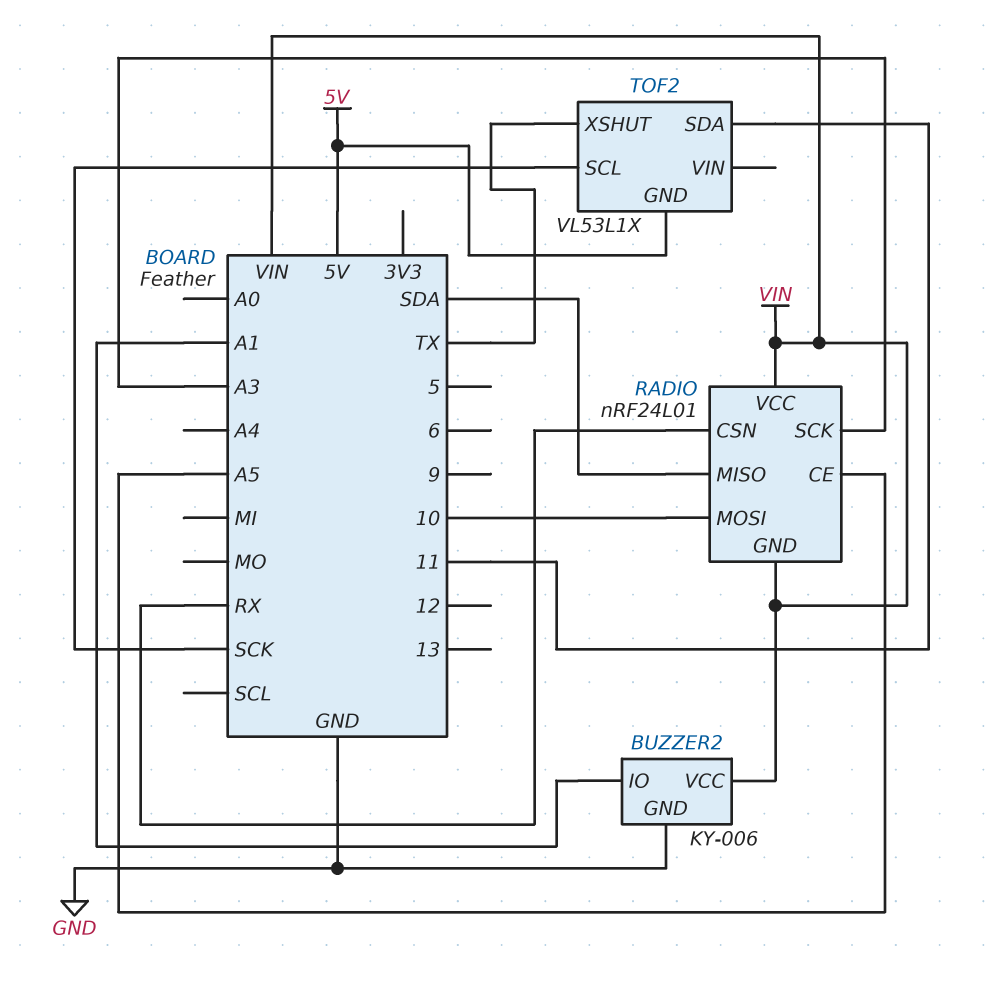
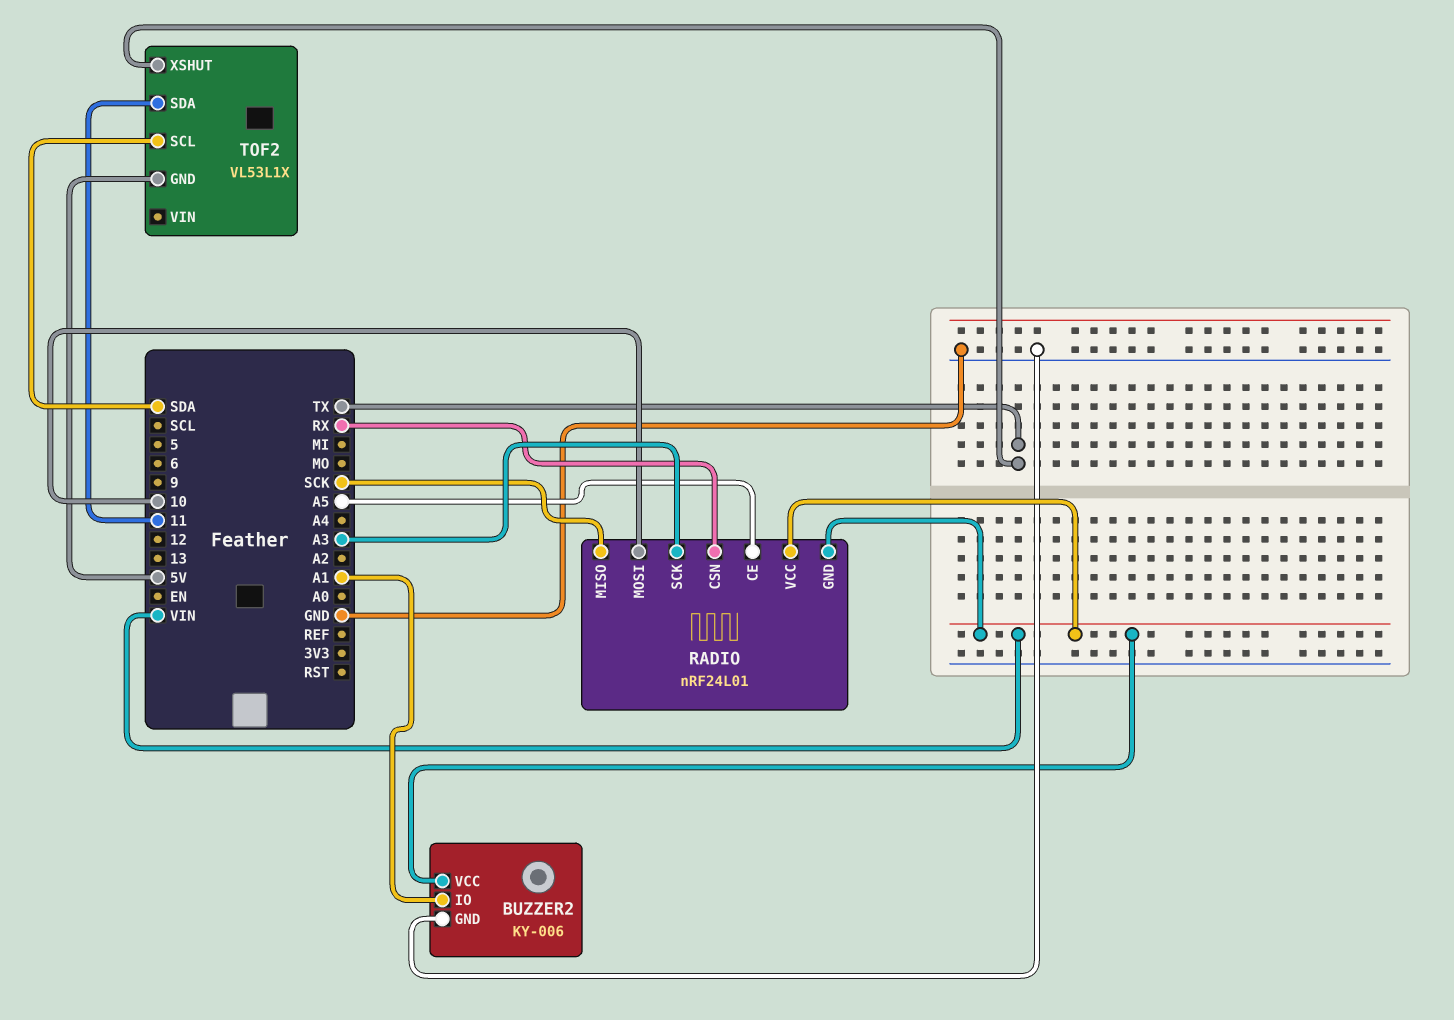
RADIO pin MISO: SDA -> SCK
TOF2 pin SCL: SCK -> SDA

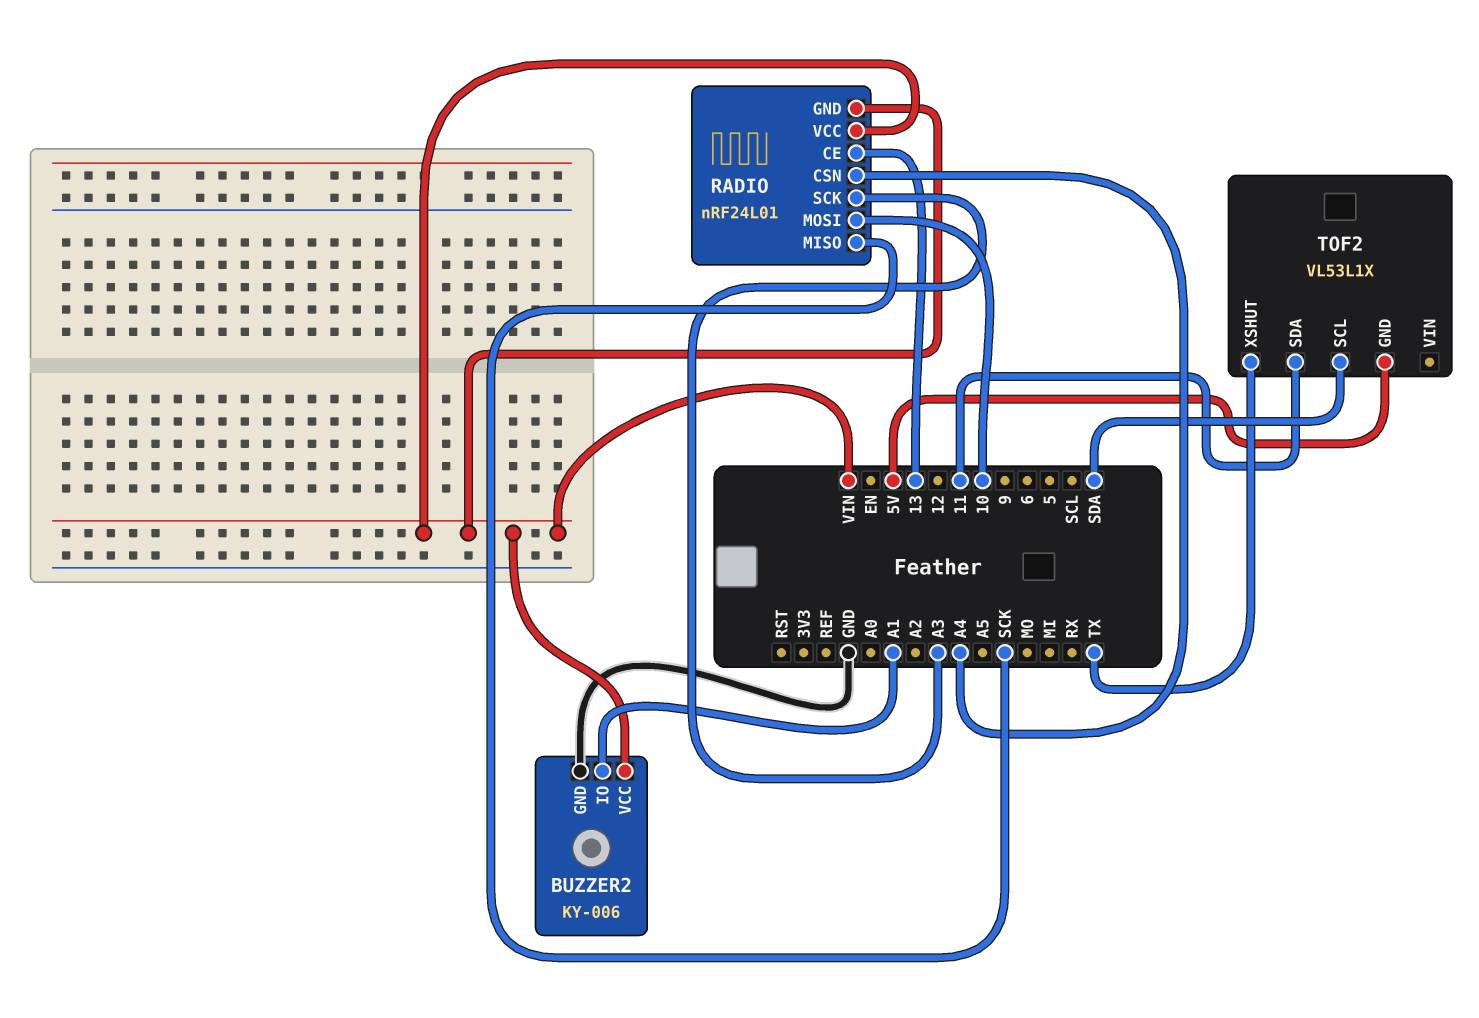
RADIO pin CE: A5 -> 13
RADIO pin CSN: RX -> A4

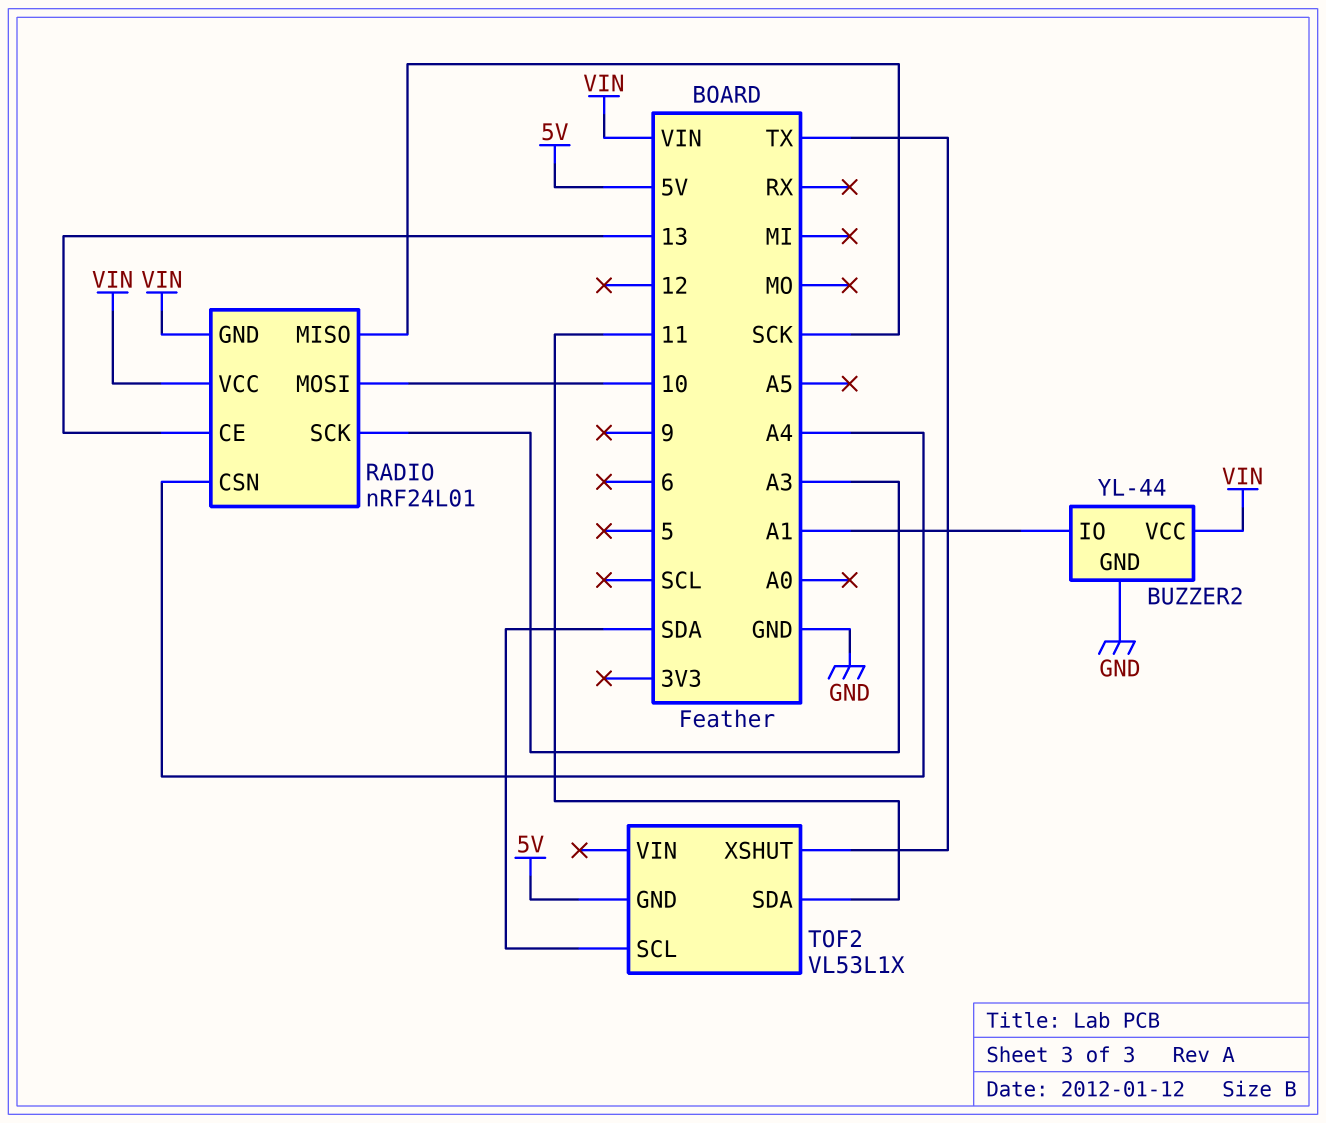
BUZZER2: KY-006 -> YL-44

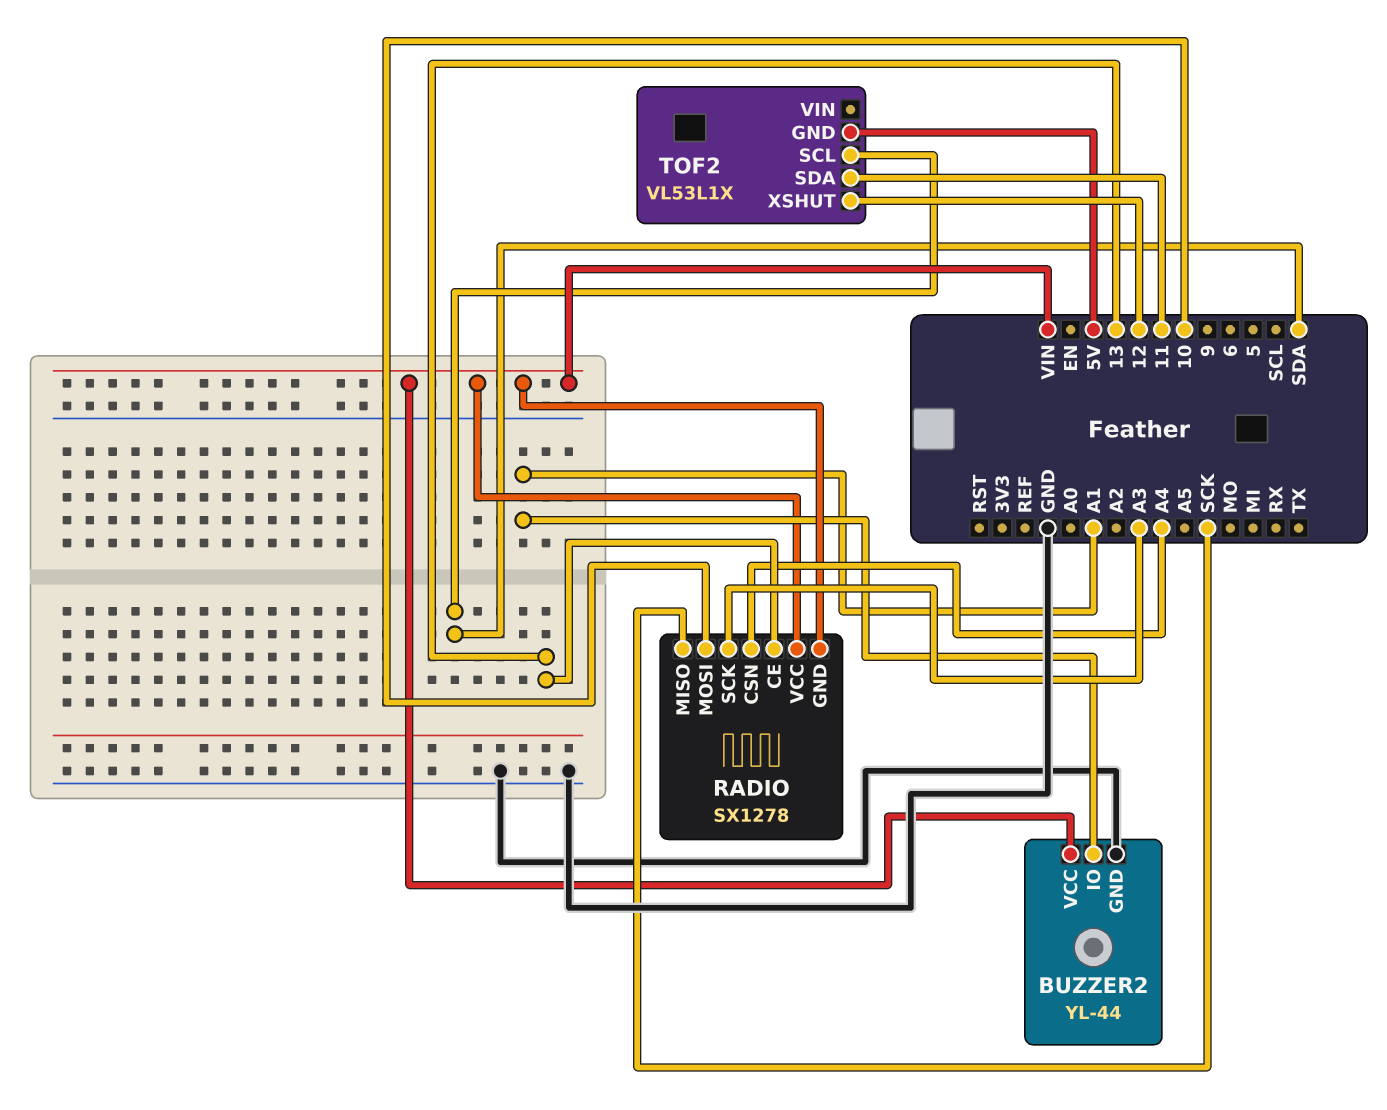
RADIO: nRF24L01 -> SX1278
TOF2 pin XSHUT: TX -> 12

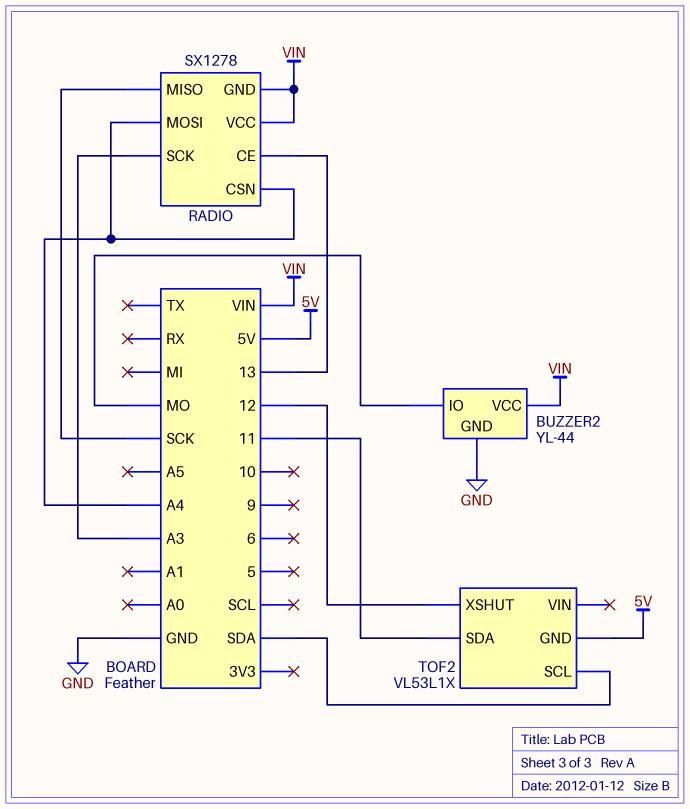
BUZZER2 pin IO: A1 -> MO
RADIO pin MOSI: 10 -> A4

